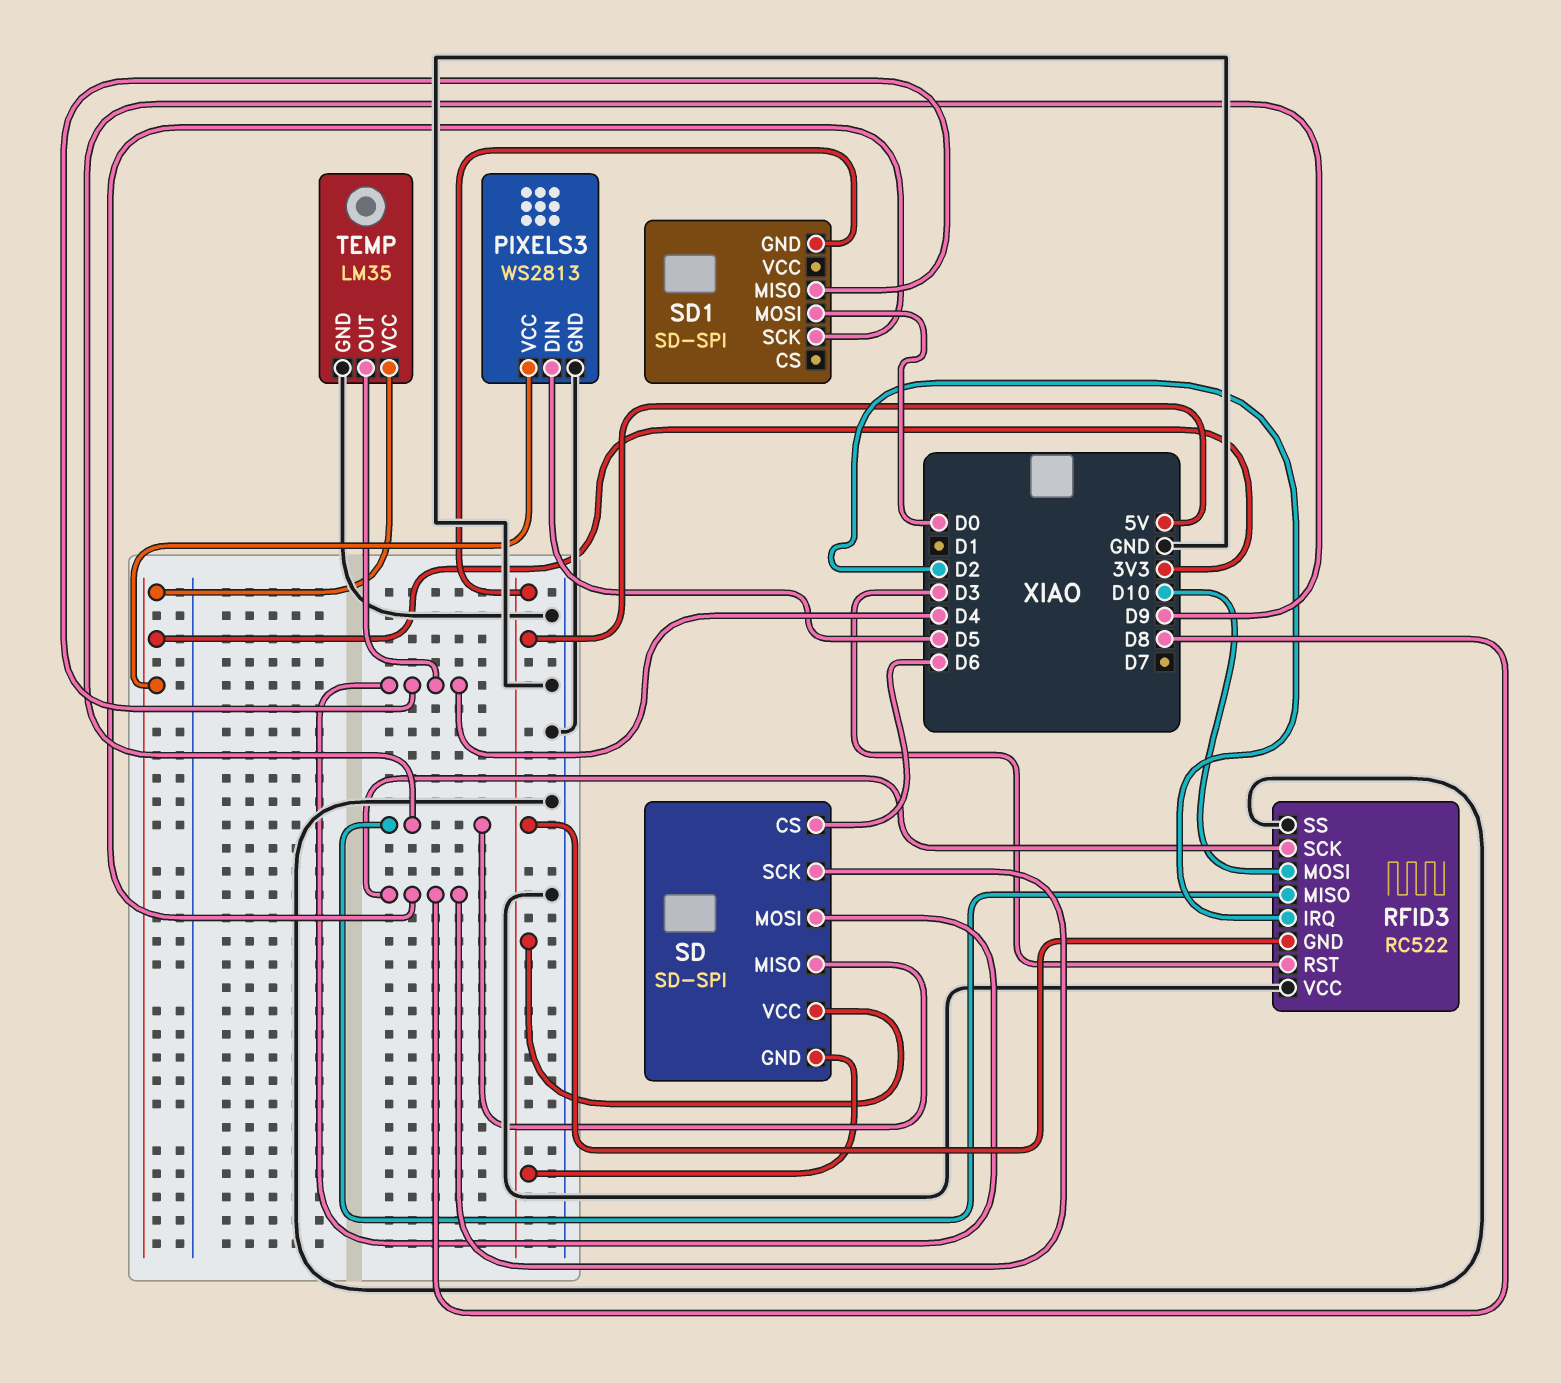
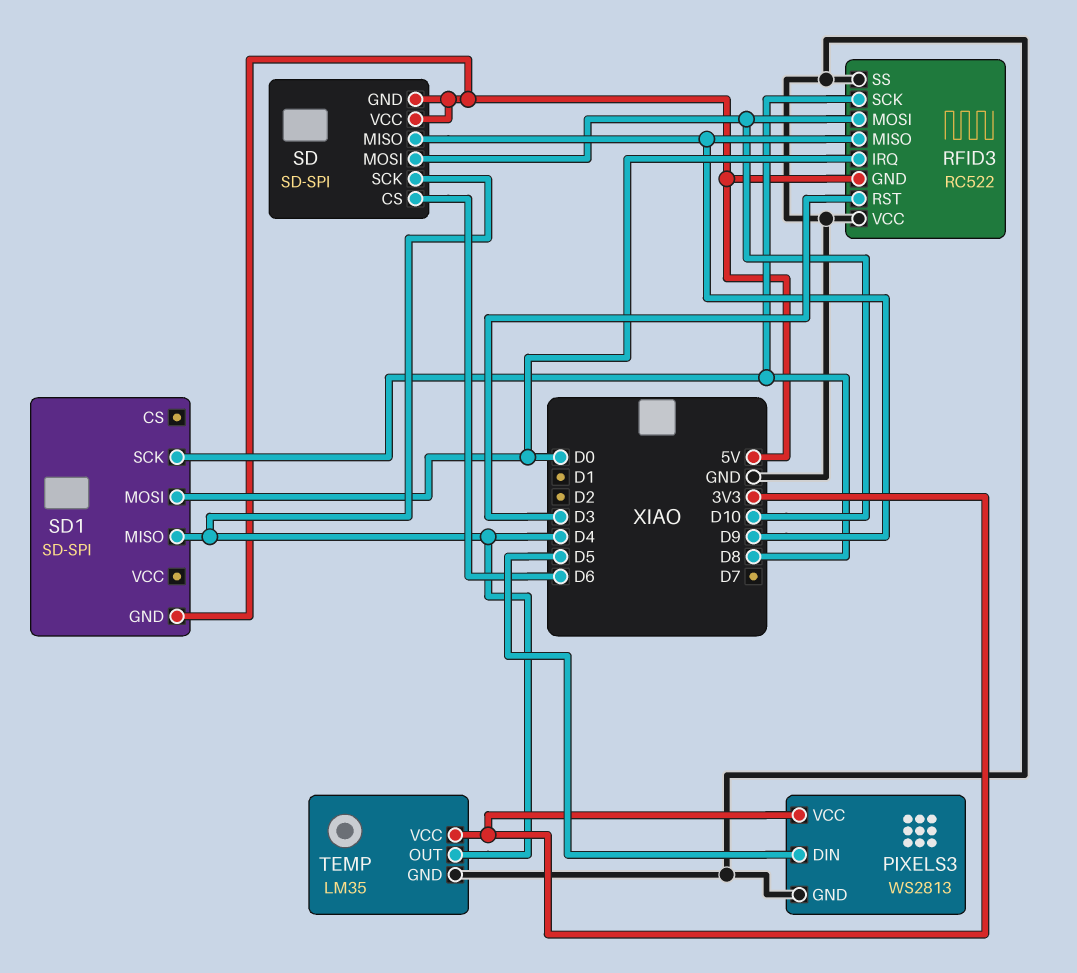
RFID3 pin IRQ: D2 -> D0
SD pin MOSI: D4 -> D10
SD pin SCK: D8 -> D4

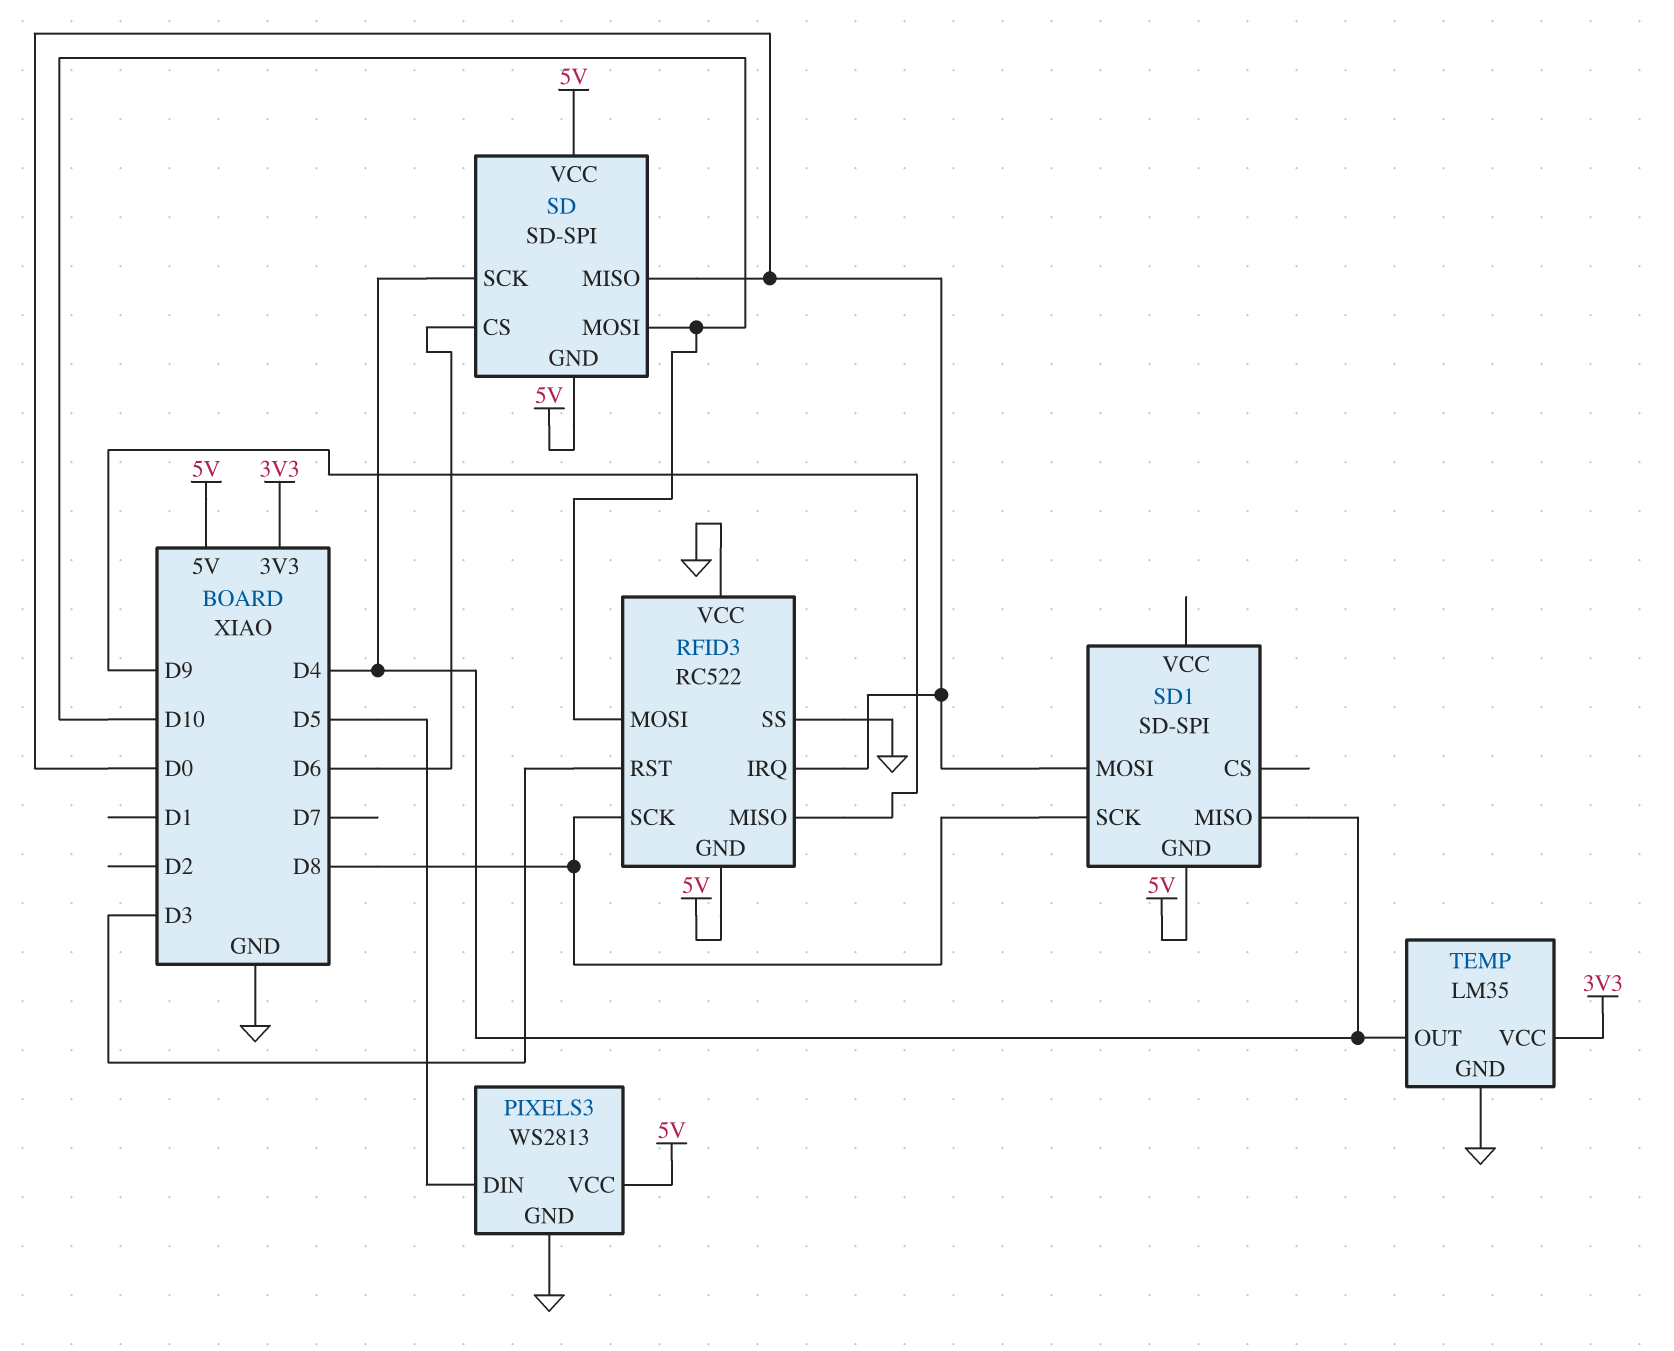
PIXELS3 pin VCC: 3V3 -> 5V
SD pin MISO: D9 -> D0

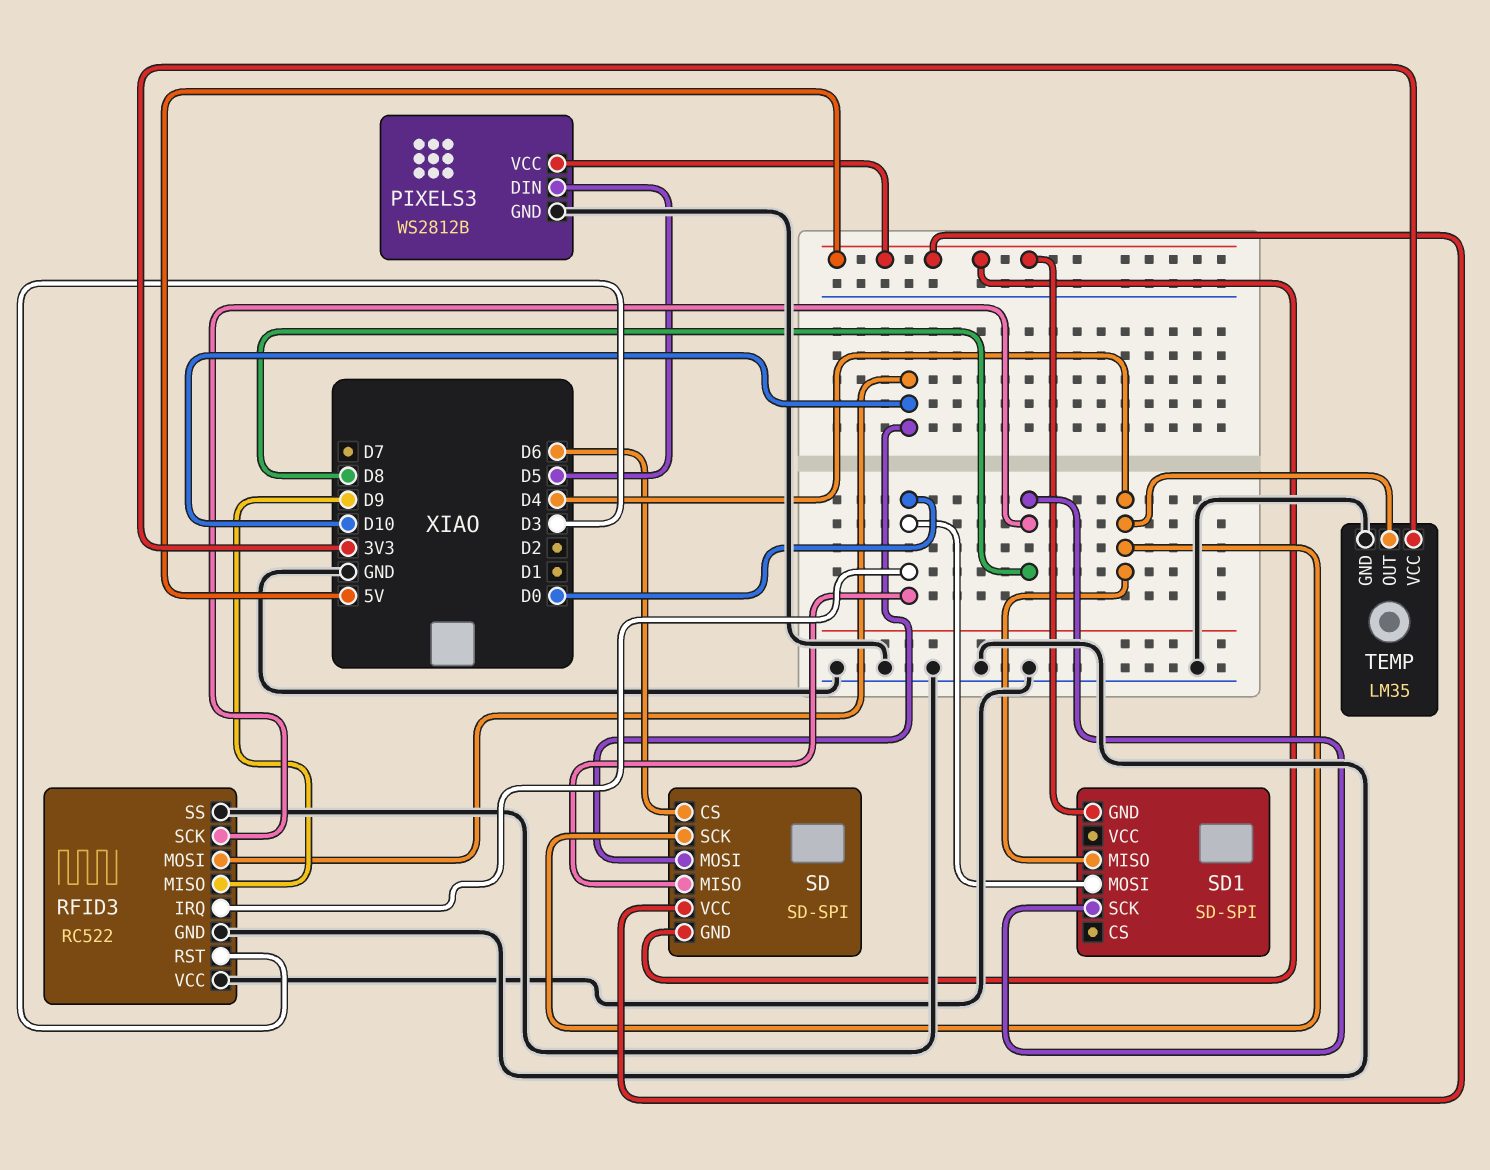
PIXELS3: WS2813 -> WS2812B
RFID3 pin GND: 5V -> GND

